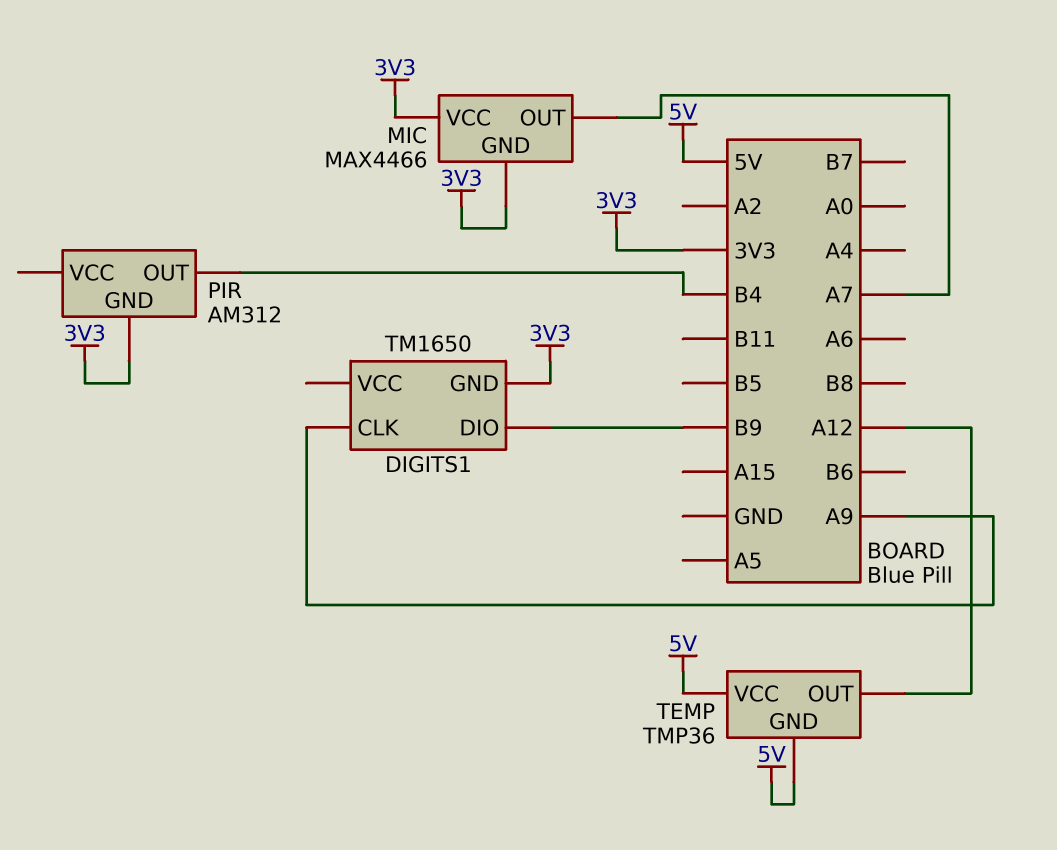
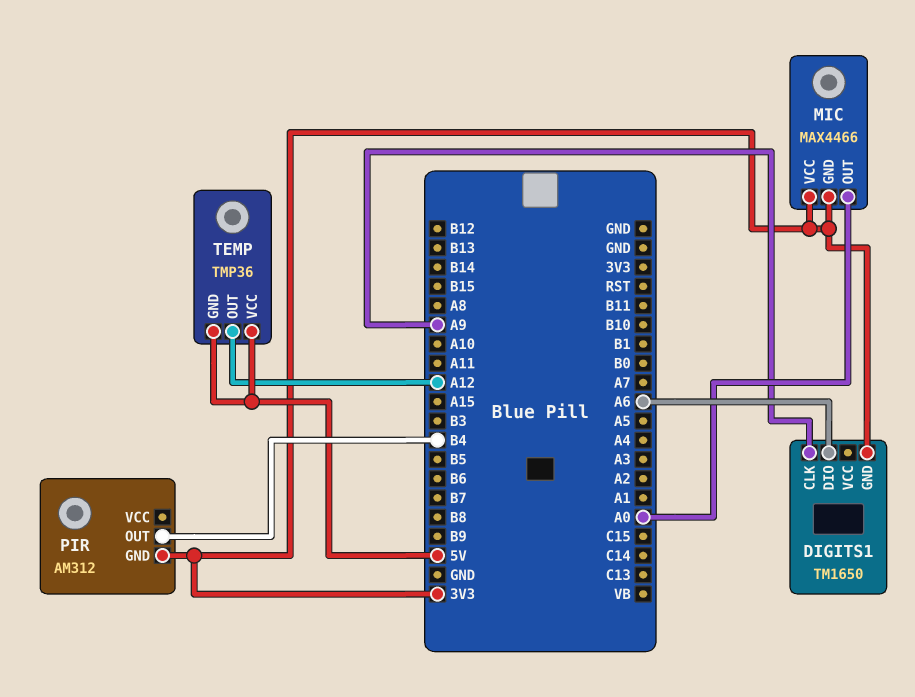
DIGITS1 pin DIO: B9 -> A6
MIC pin OUT: A7 -> A0

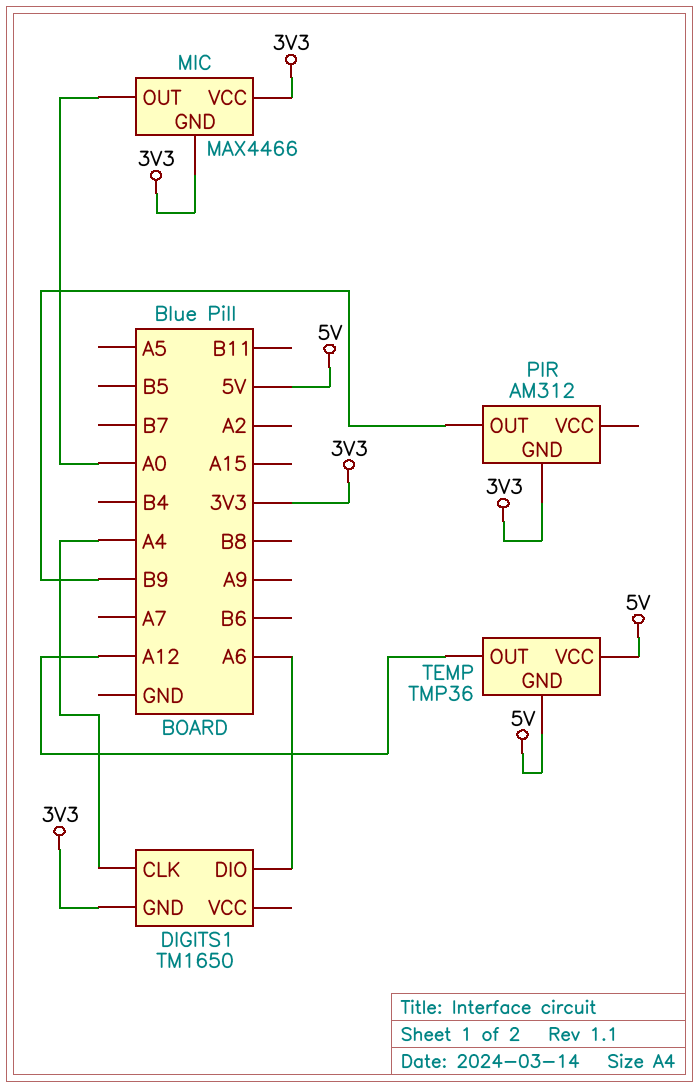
DIGITS1 pin CLK: A9 -> A4
PIR pin OUT: B4 -> B9

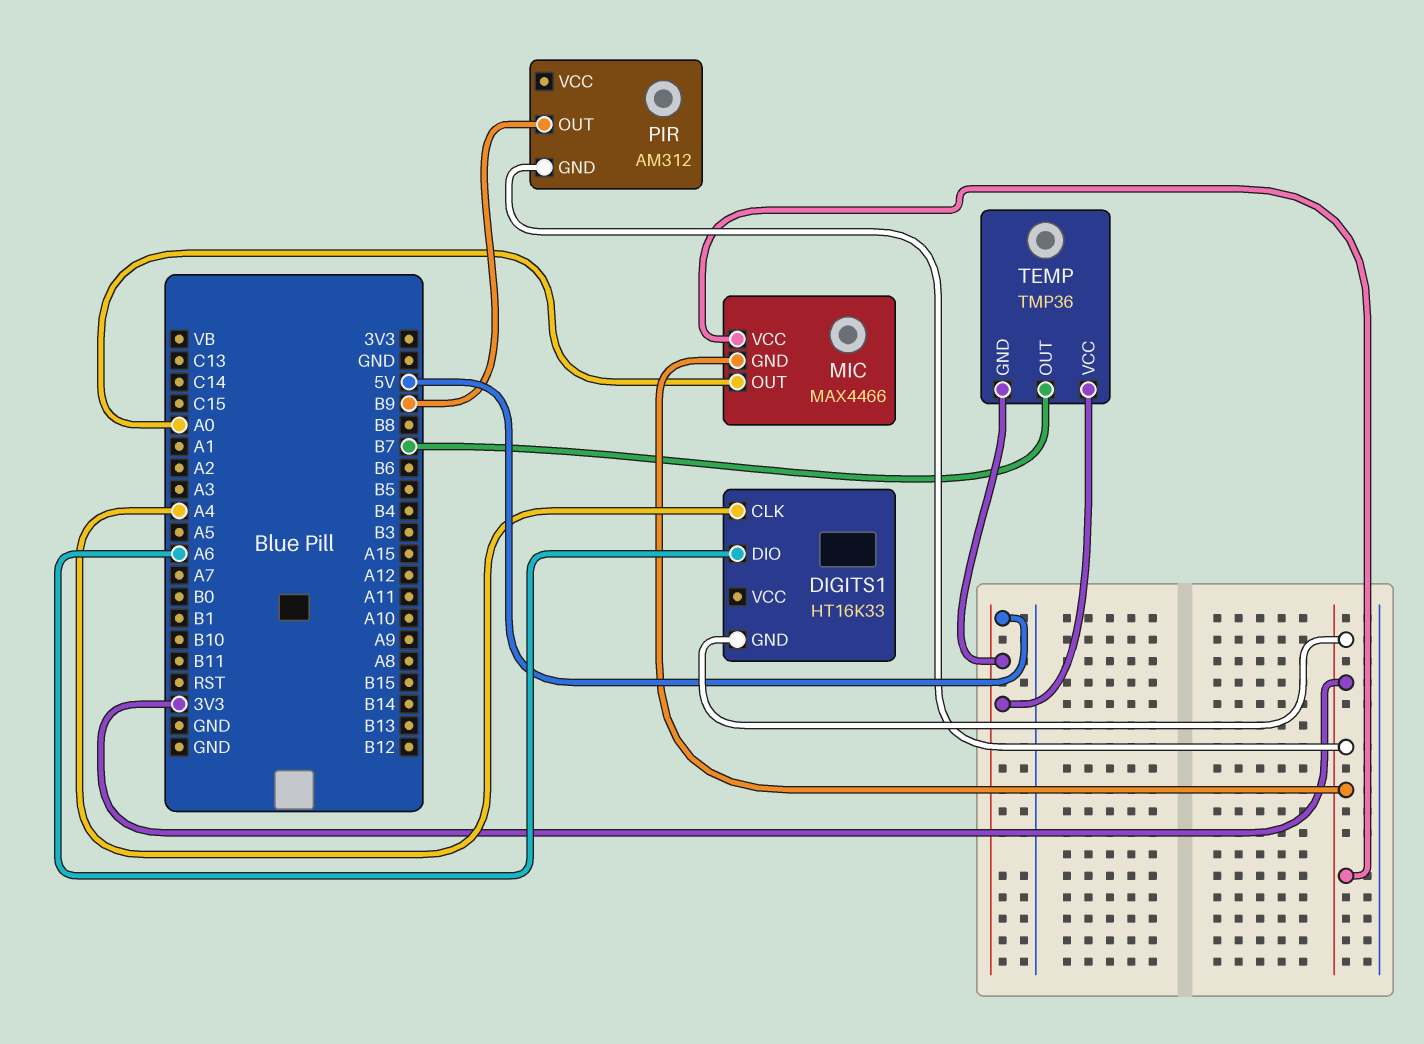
DIGITS1: TM1650 -> HT16K33
TEMP pin OUT: A12 -> B7

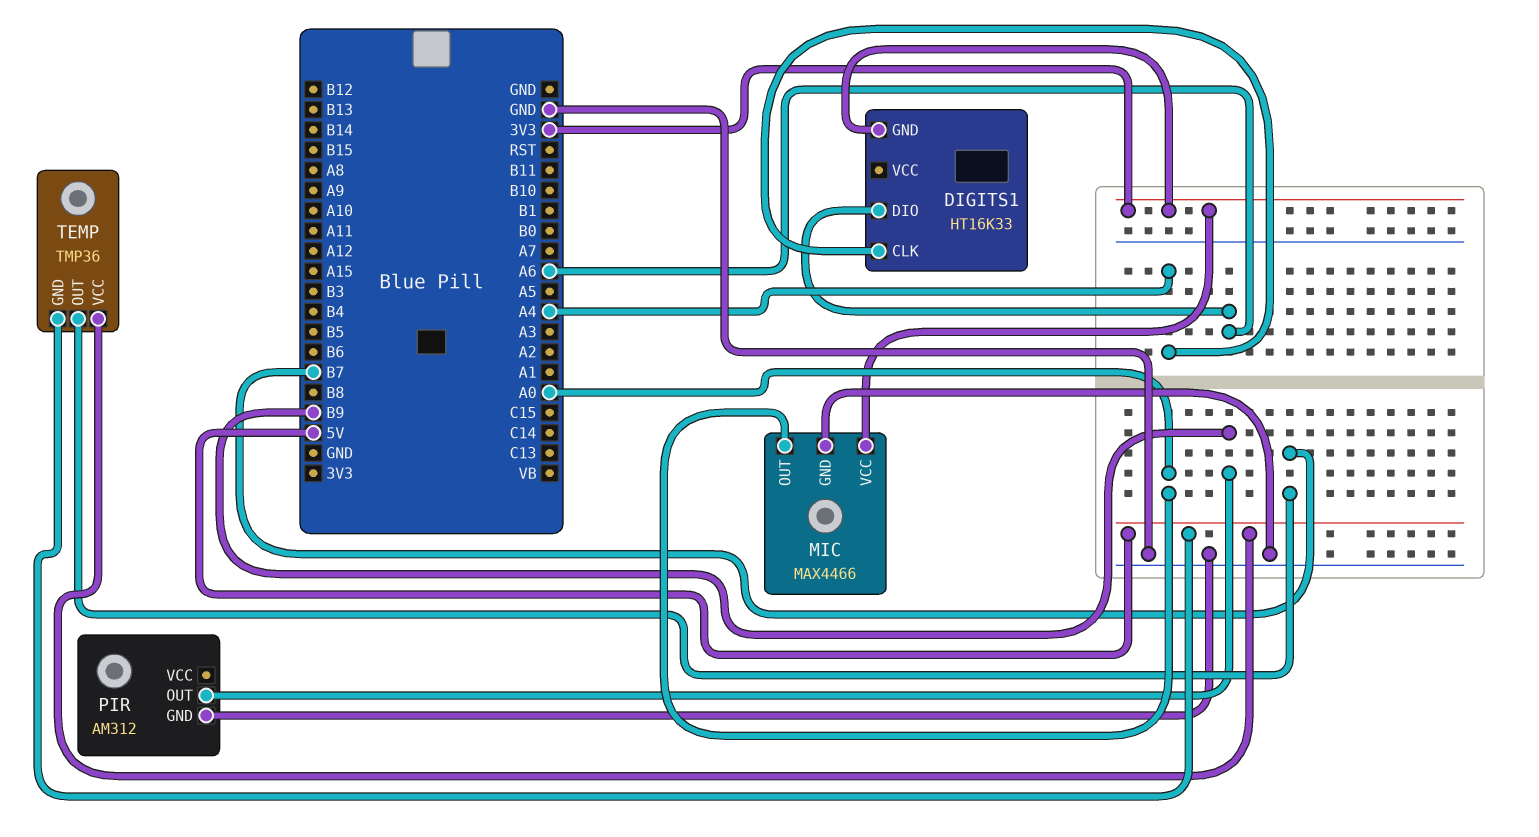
MIC pin GND: 3V3 -> GND
PIR pin GND: 3V3 -> GND

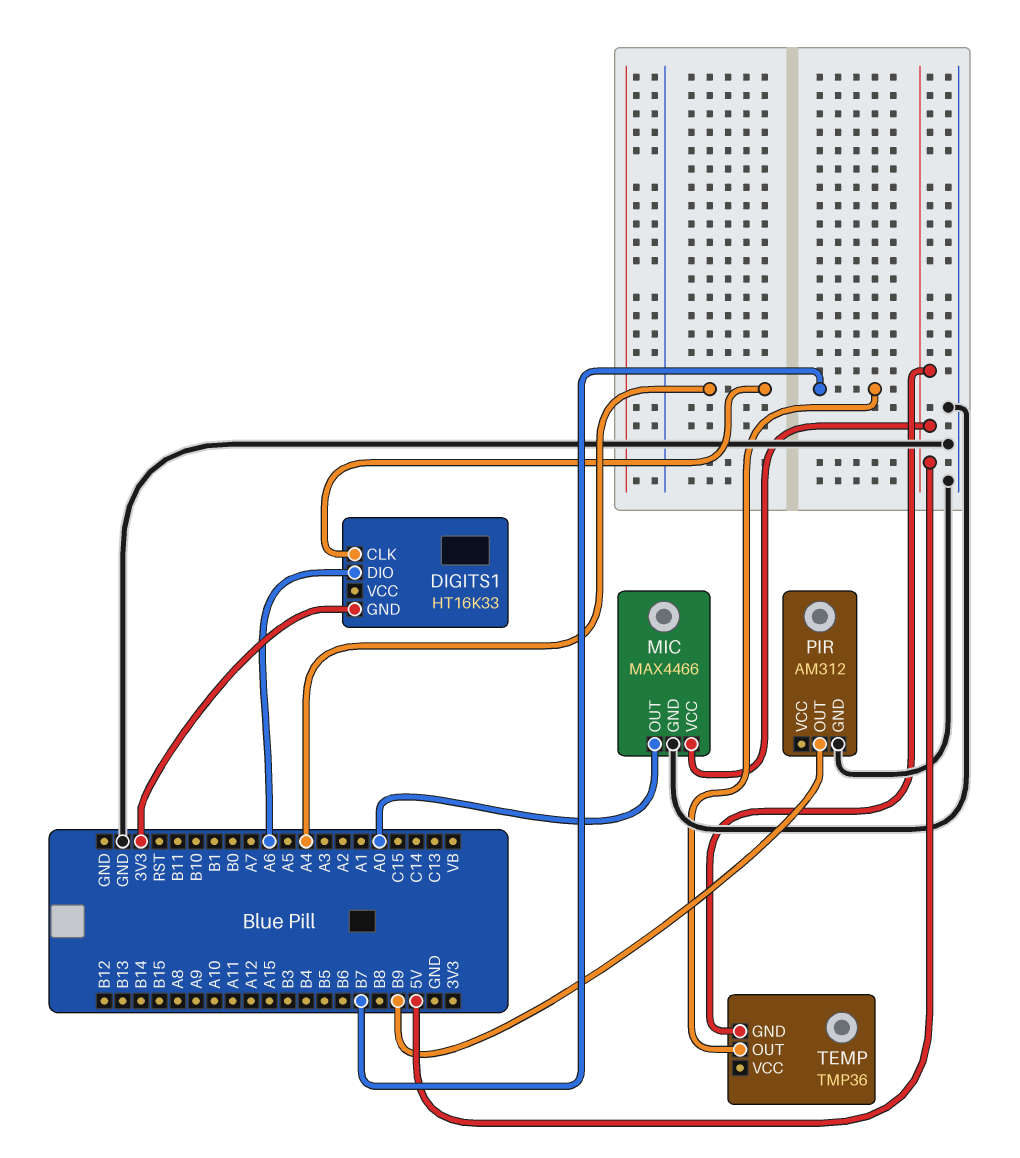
MIC pin VCC: 3V3 -> 5V
TEMP pin VCC: 5V -> none

